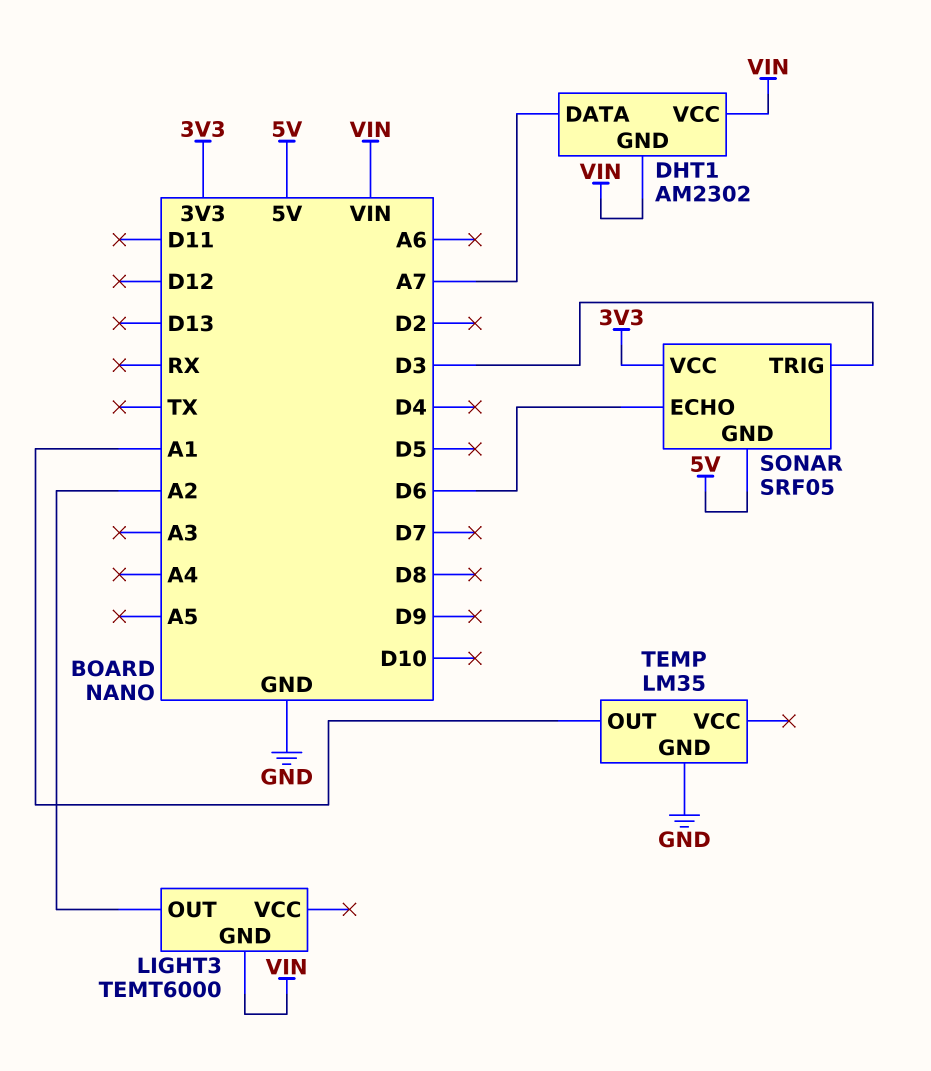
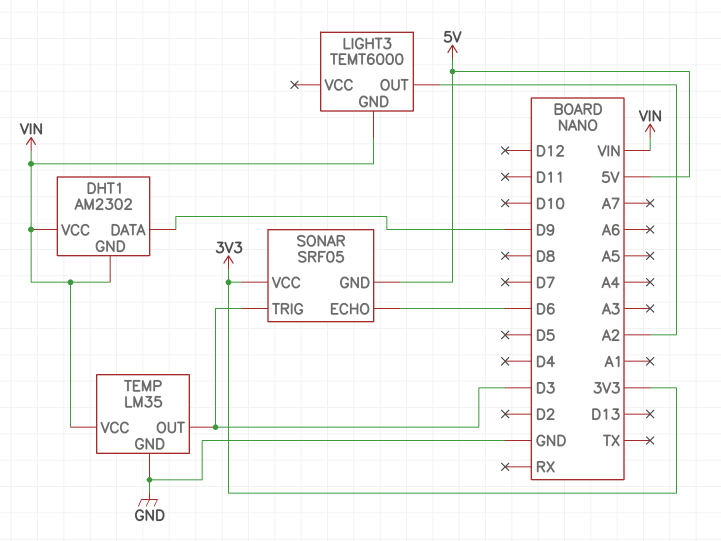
DHT1 pin DATA: A7 -> D9
TEMP pin OUT: A1 -> D3
TEMP pin VCC: none -> VIN

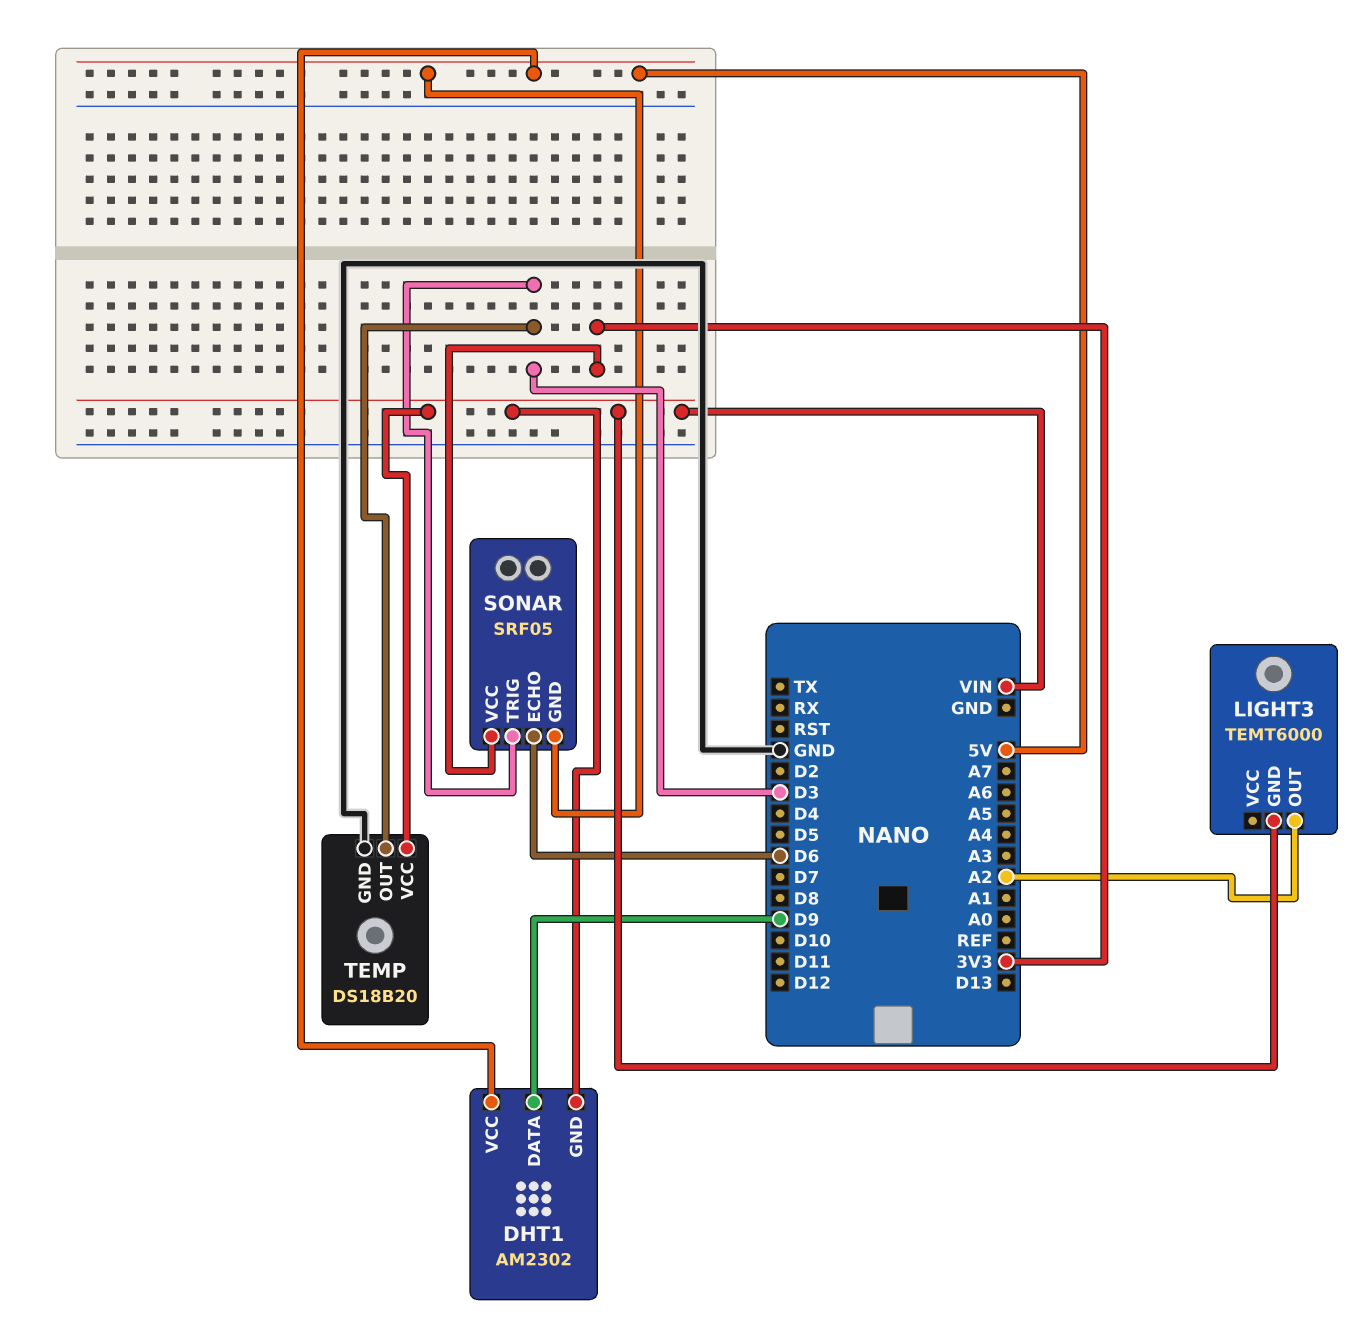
DHT1 pin VCC: VIN -> 5V
TEMP: LM35 -> DS18B20

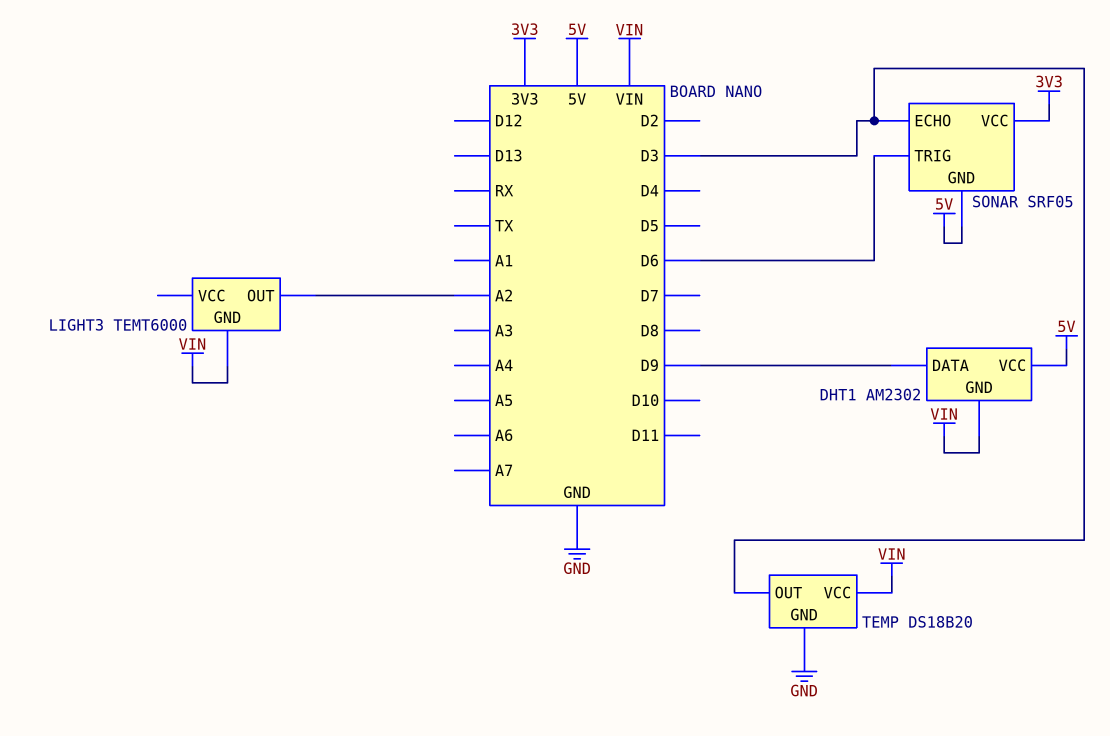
SONAR pin ECHO: D6 -> D3
SONAR pin TRIG: D3 -> D6

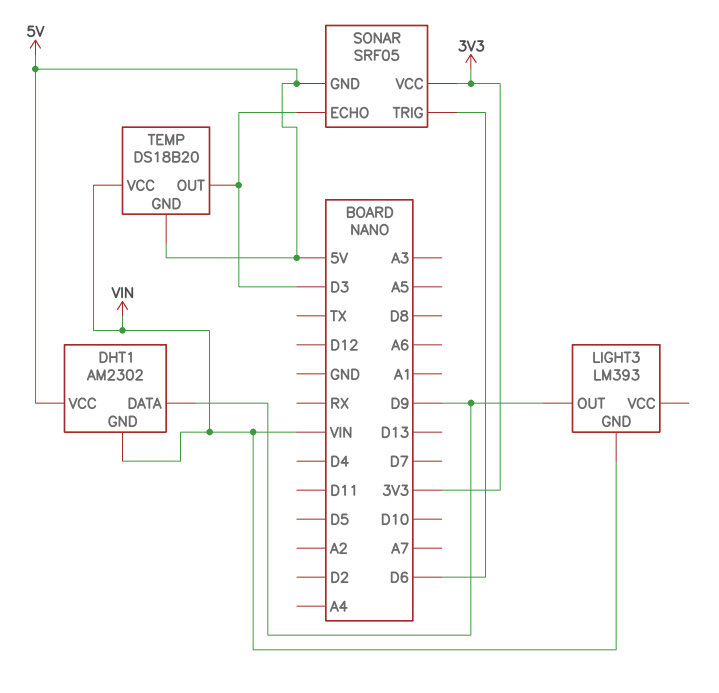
LIGHT3: TEMT6000 -> LM393
LIGHT3 pin OUT: A2 -> D9
TEMP pin GND: GND -> 5V

